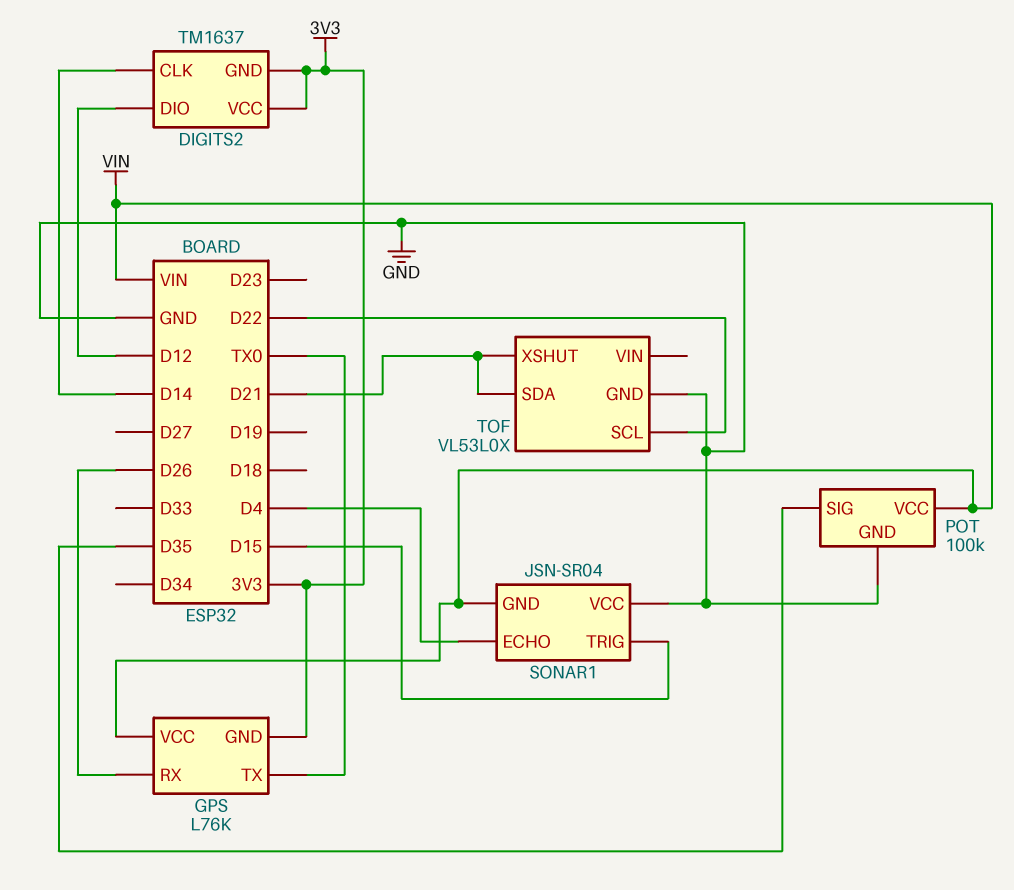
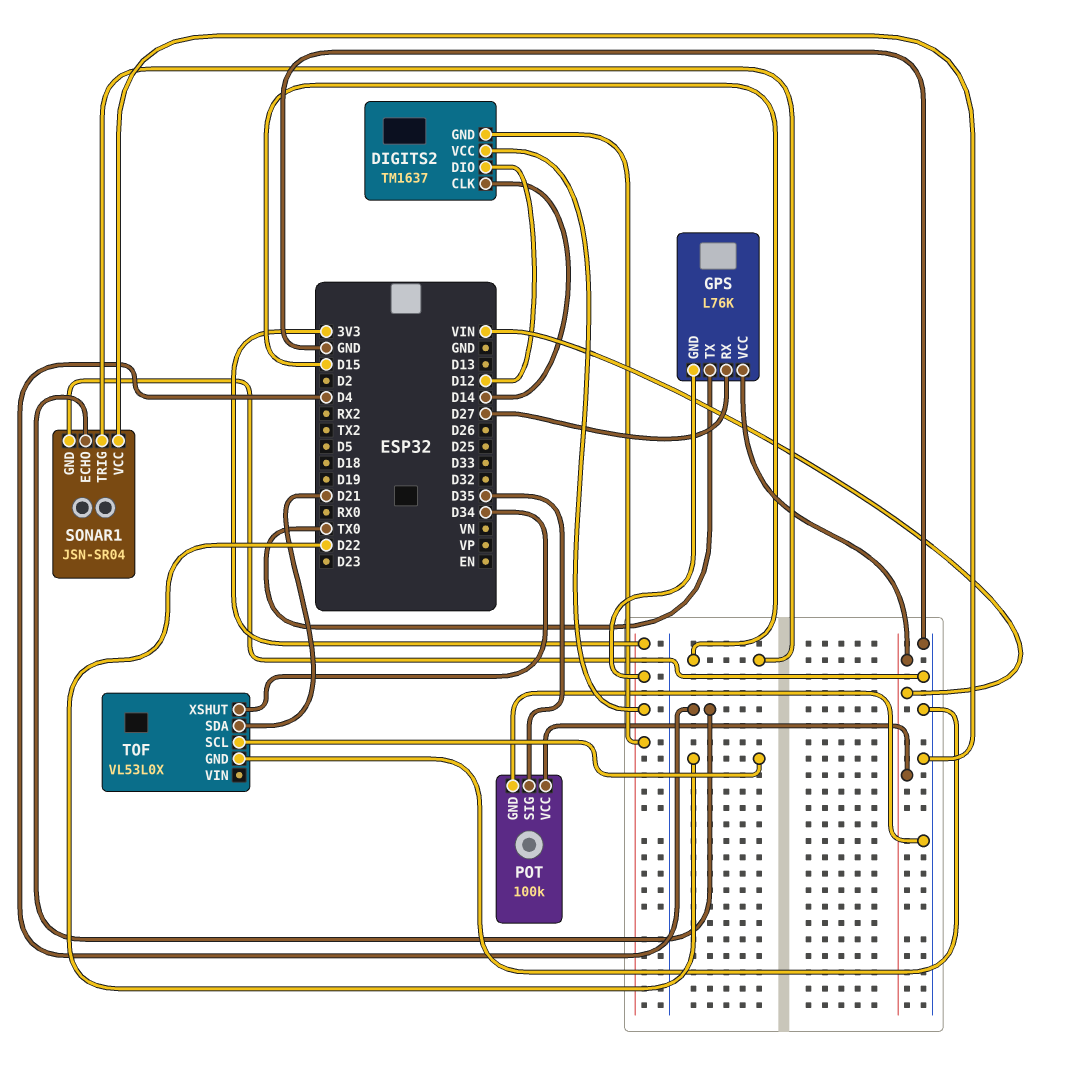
GPS pin RX: D26 -> D27
SONAR1 pin GND: VIN -> GND
TOF pin XSHUT: D21 -> D34

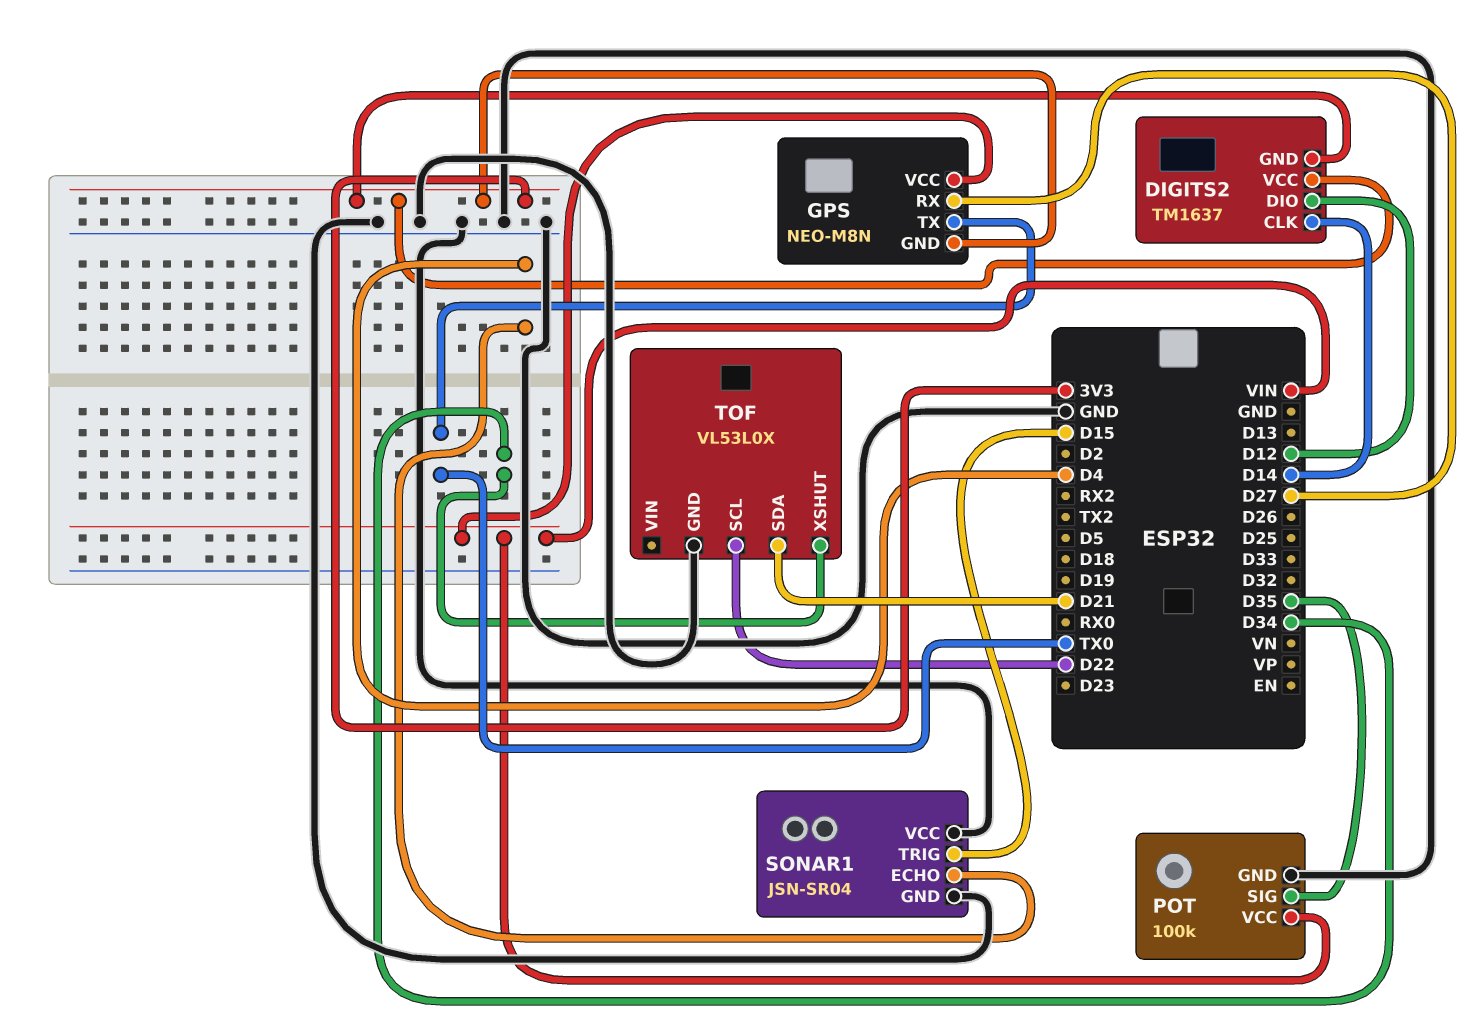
GPS: L76K -> NEO-M8N

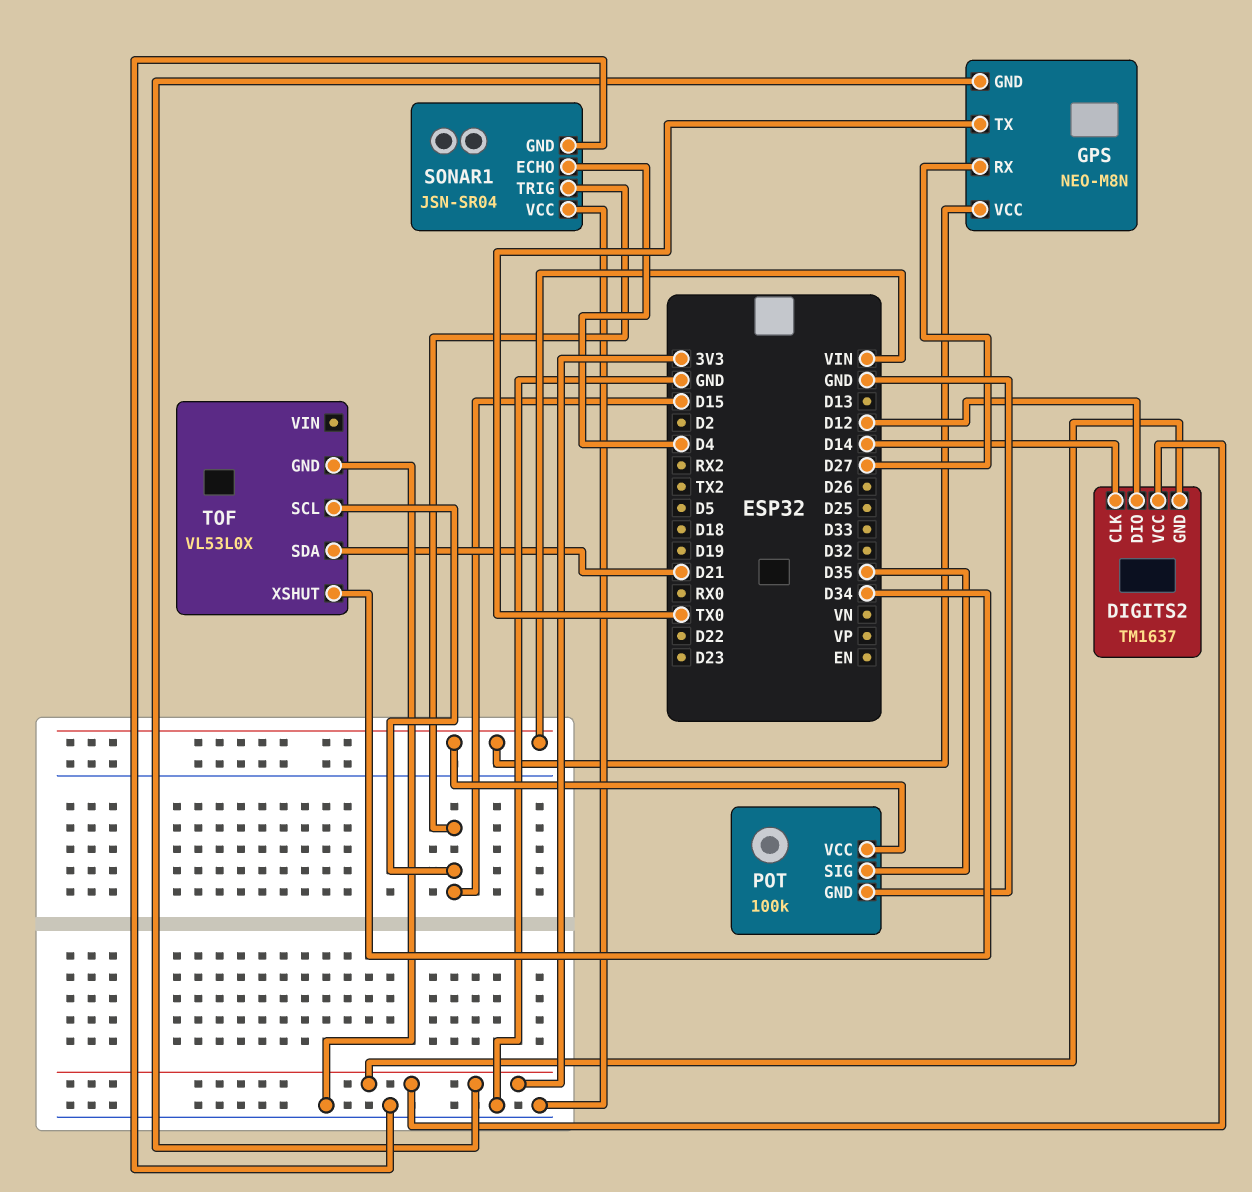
TOF pin SCL: D22 -> D15

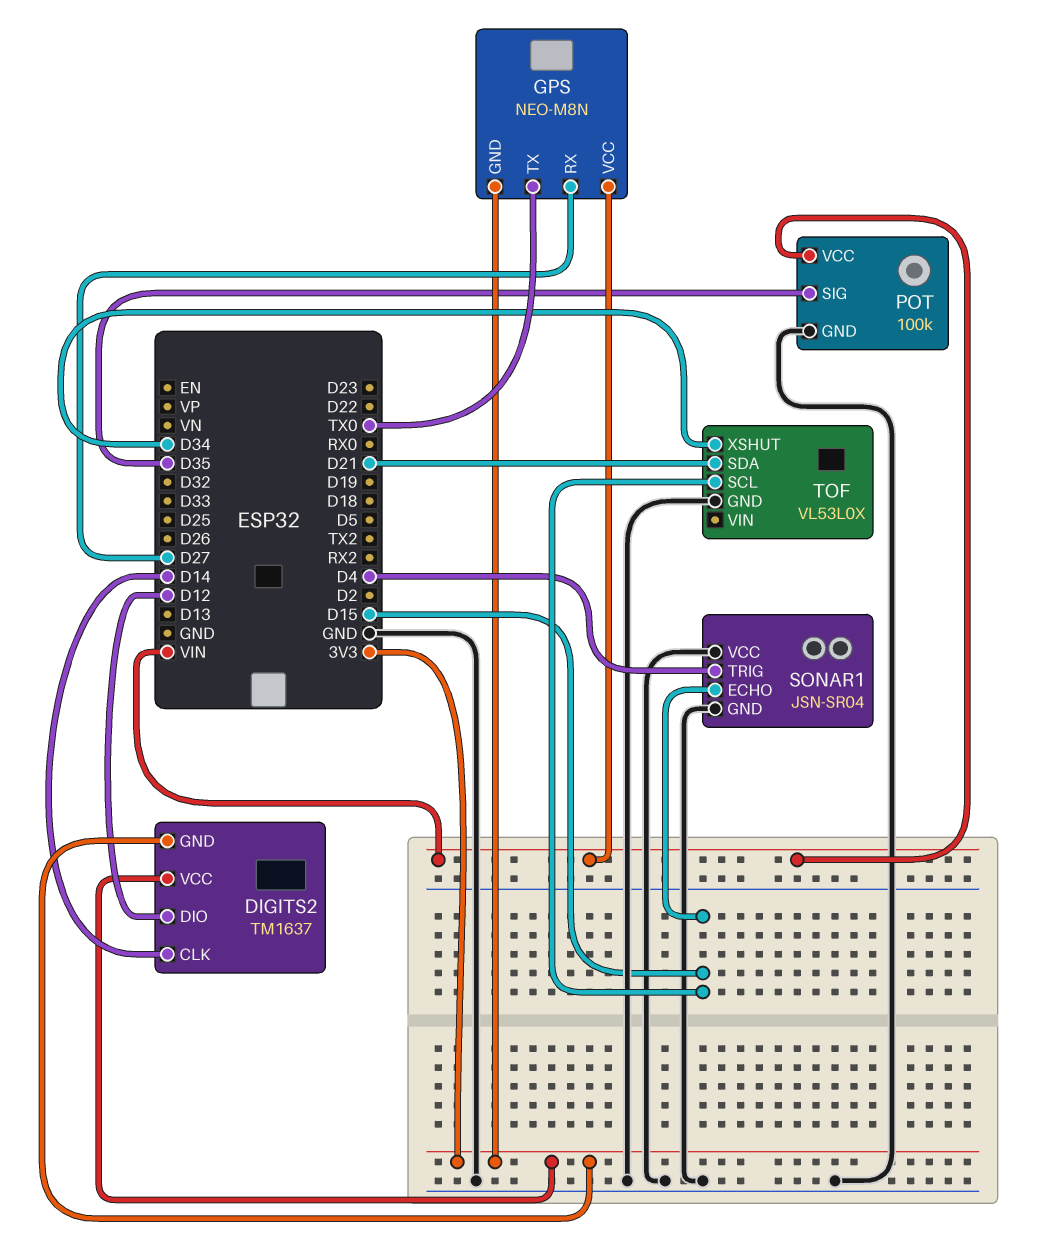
SONAR1 pin ECHO: D4 -> D15
SONAR1 pin TRIG: D15 -> D4

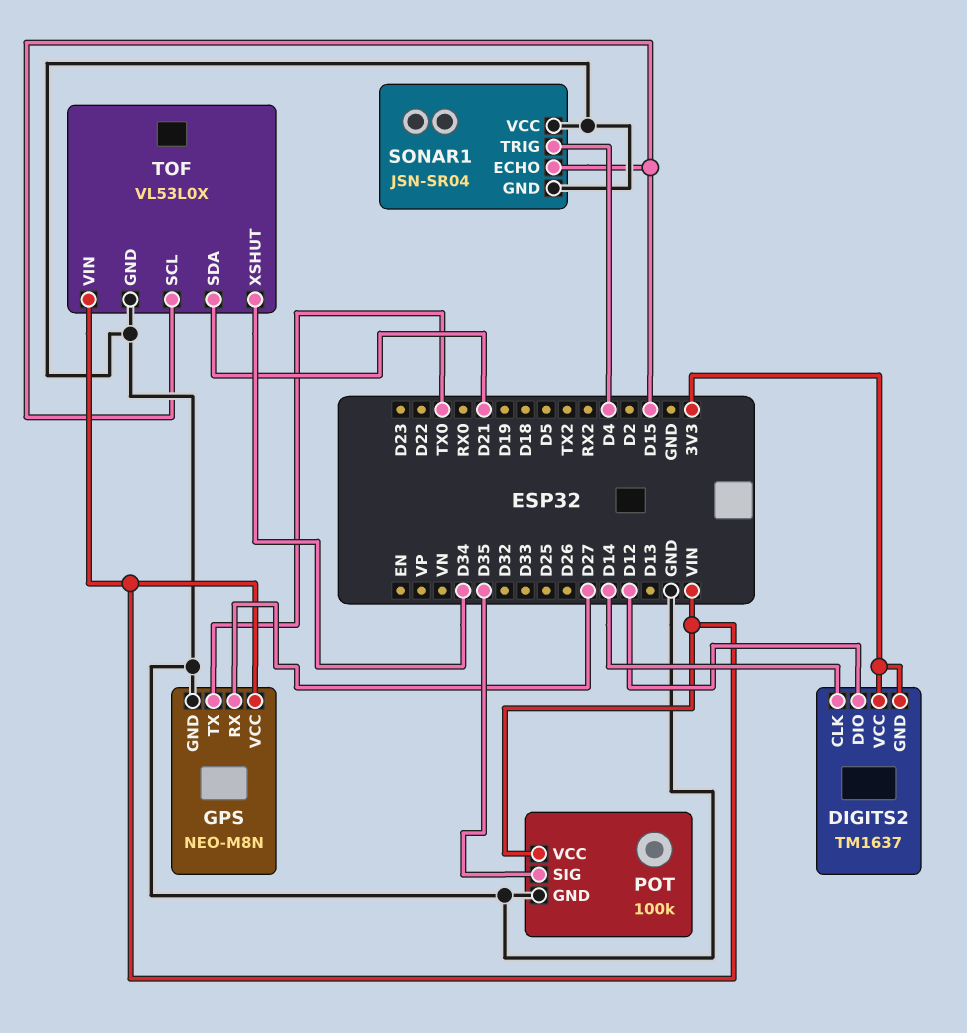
GPS pin GND: 3V3 -> GND
TOF pin VIN: none -> VIN

